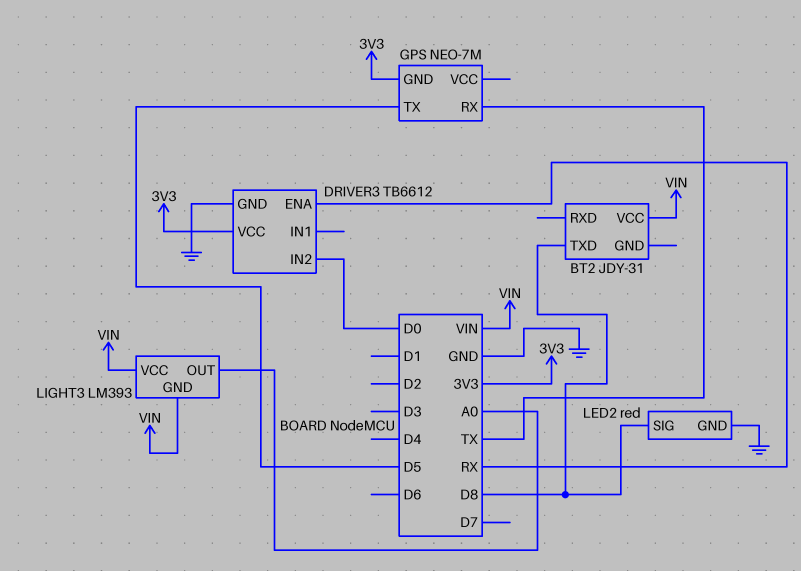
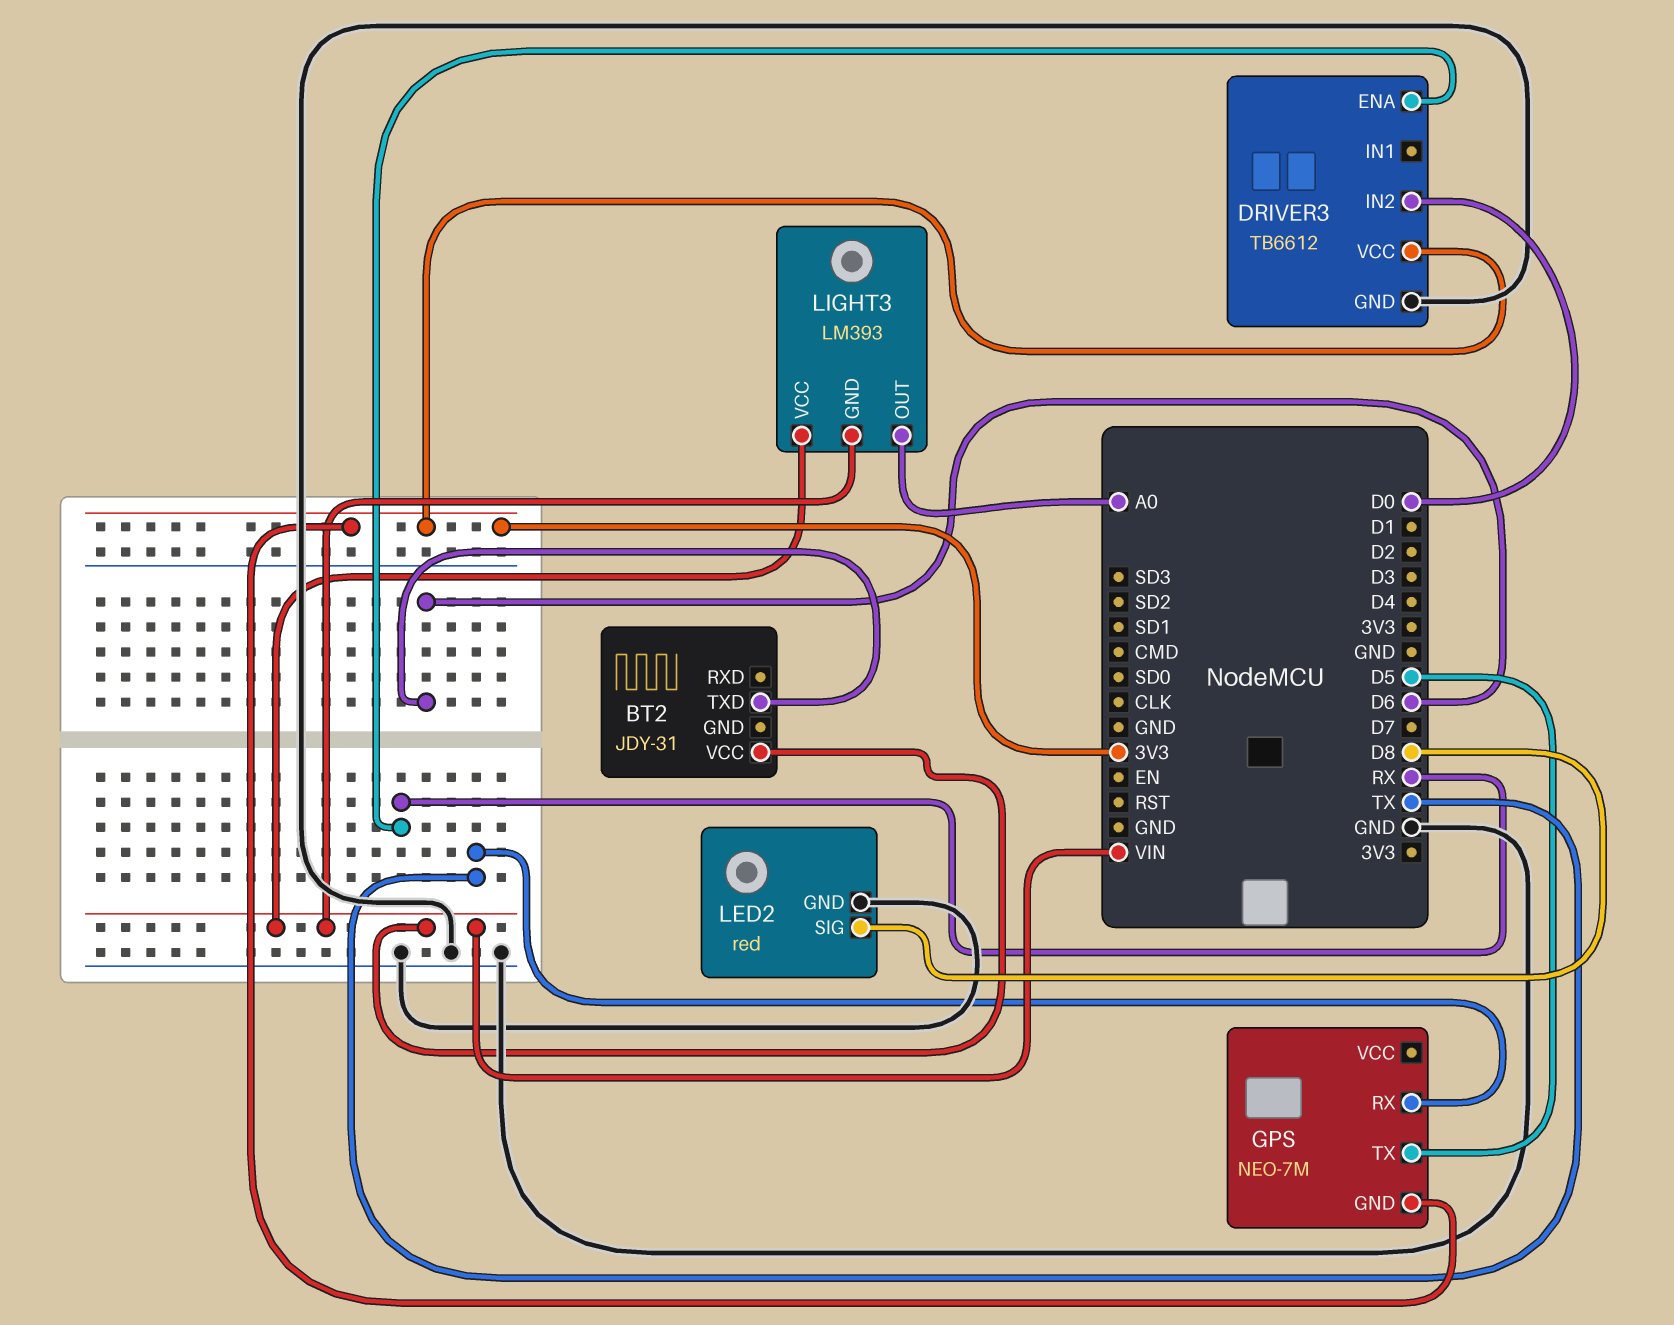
BT2 pin TXD: D8 -> D6

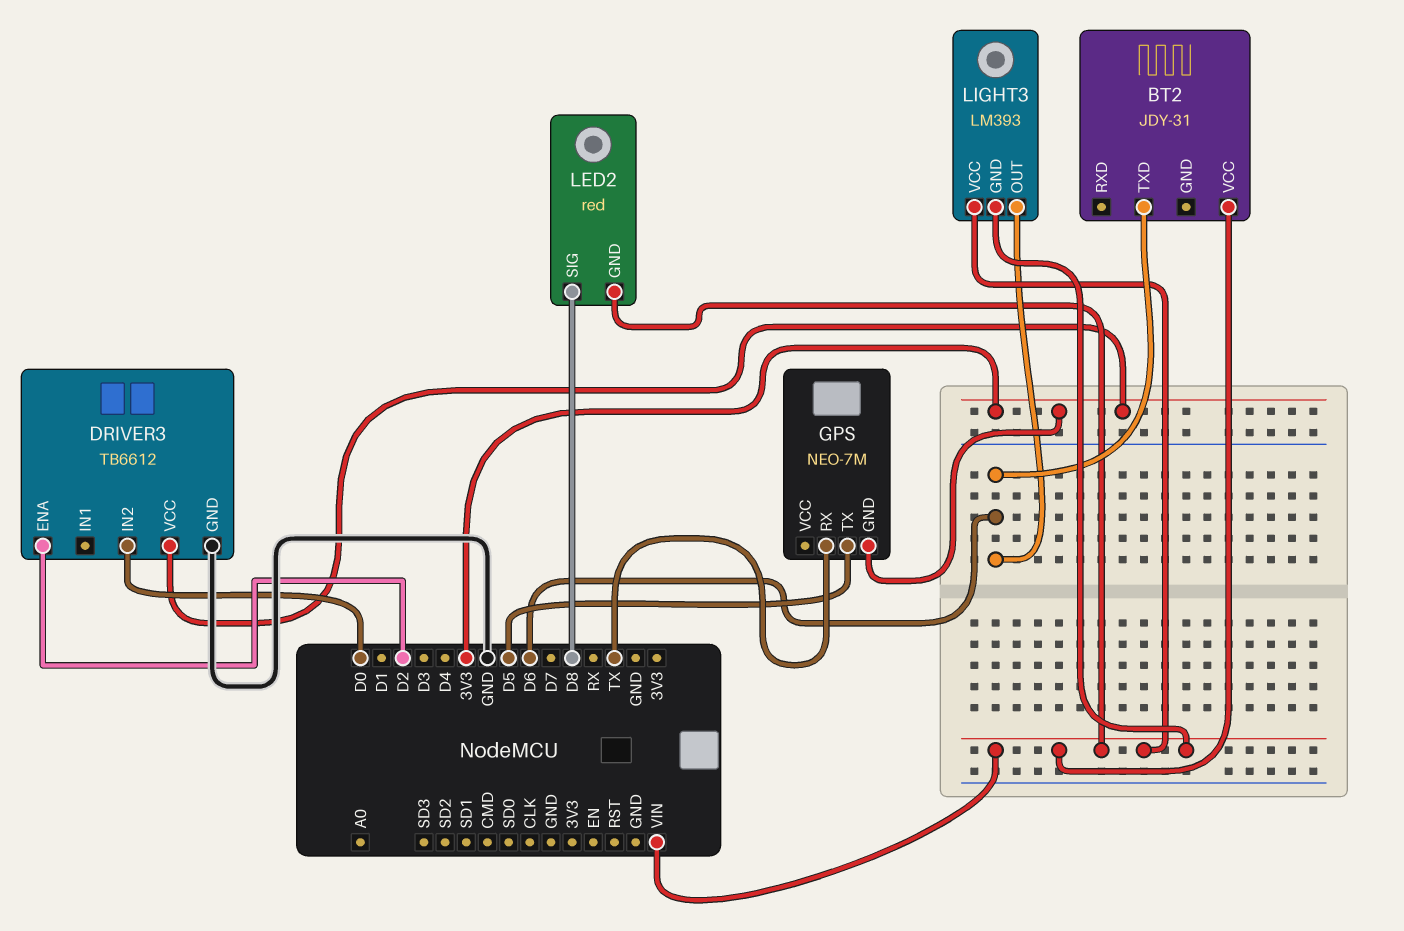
DRIVER3 pin ENA: RX -> D2
LED2 pin GND: GND -> VIN
LIGHT3 pin OUT: A0 -> D6

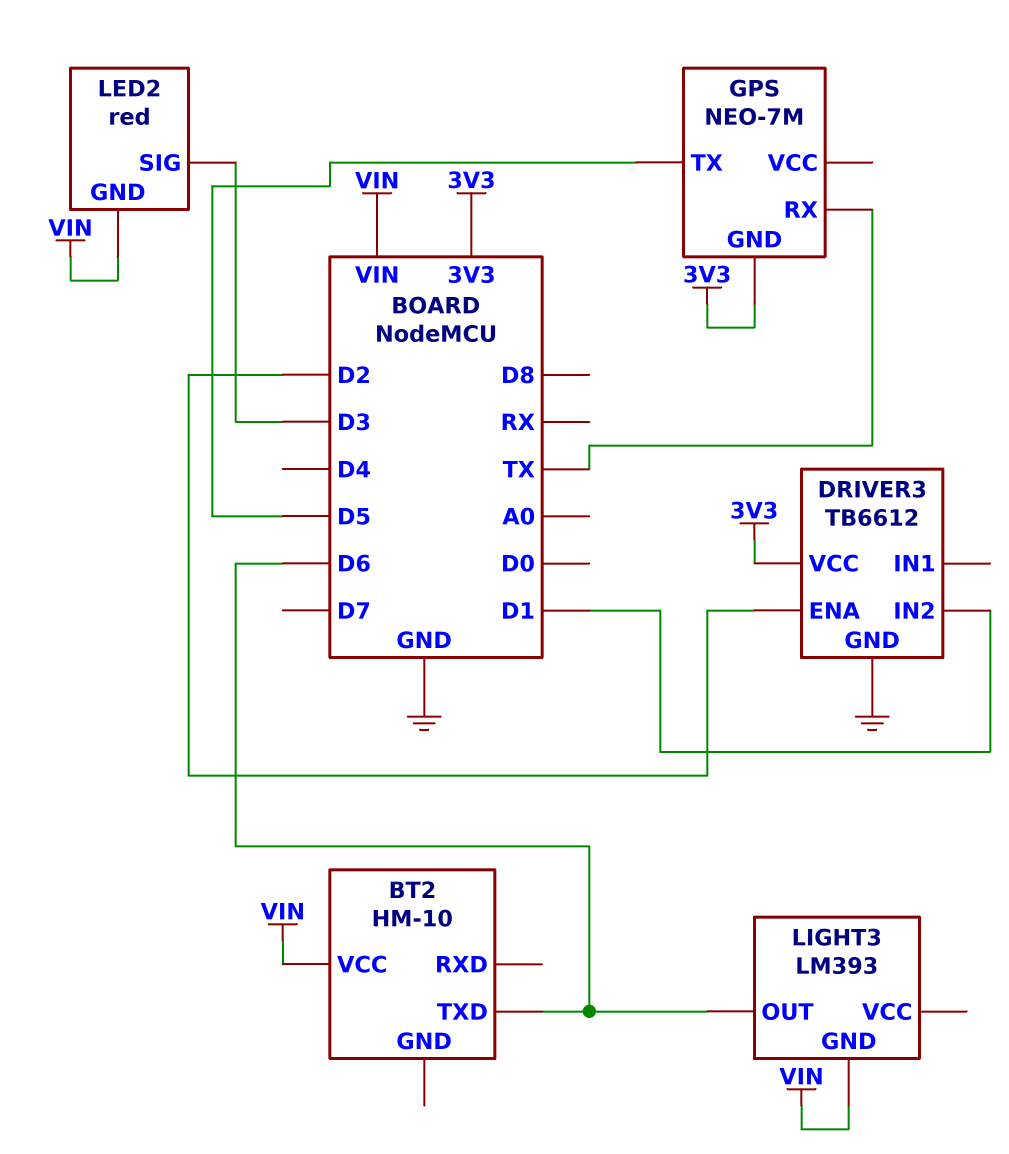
BT2: JDY-31 -> HM-10
DRIVER3 pin IN2: D0 -> D1
LED2 pin SIG: D8 -> D3
LIGHT3 pin VCC: VIN -> none

